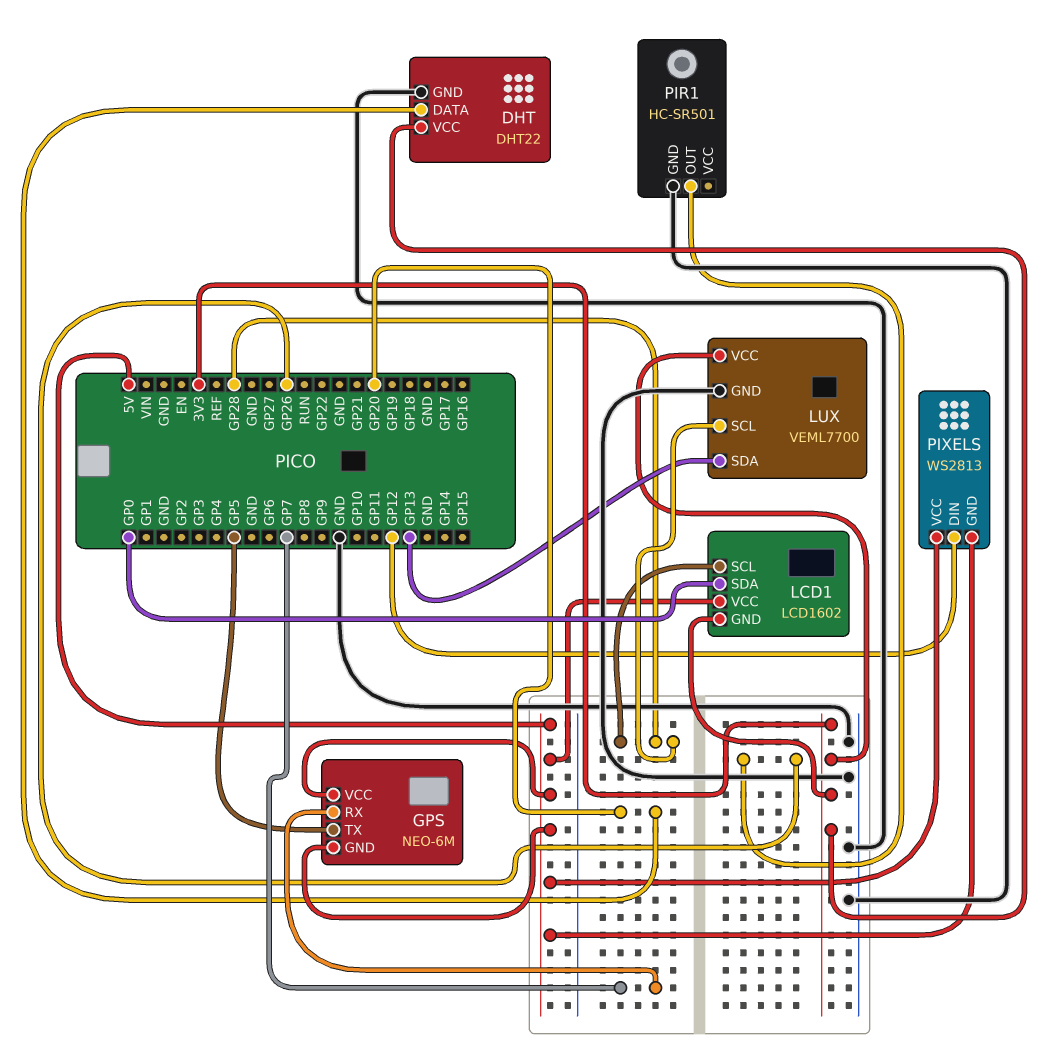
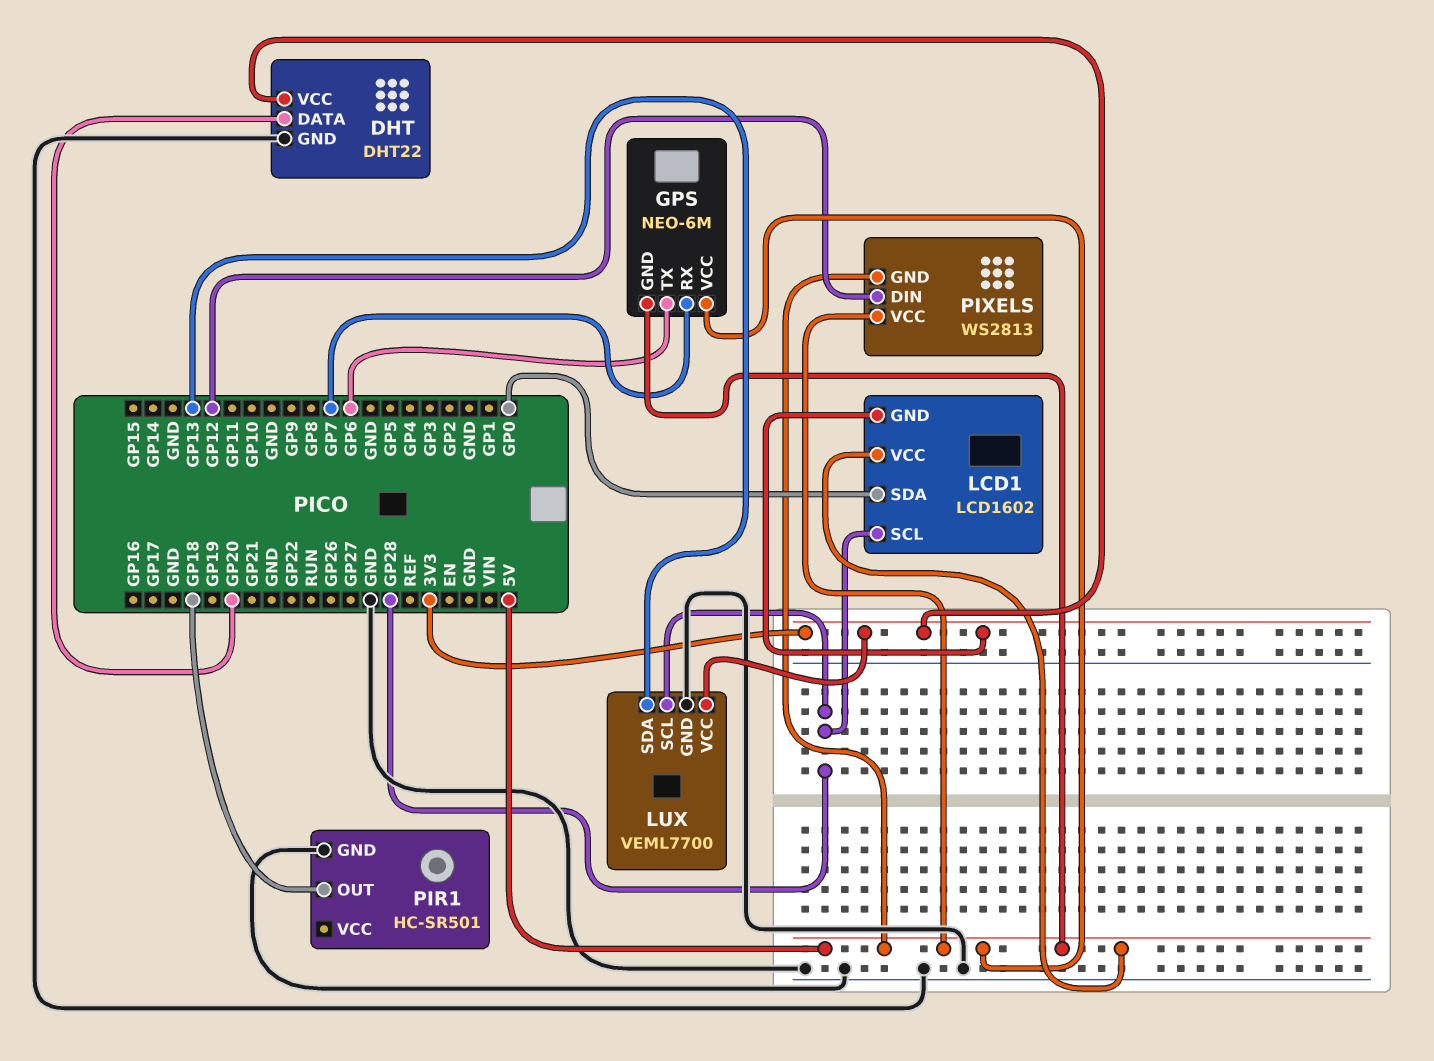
GPS pin TX: GP5 -> GP6
PIR1 pin OUT: GP26 -> GP18

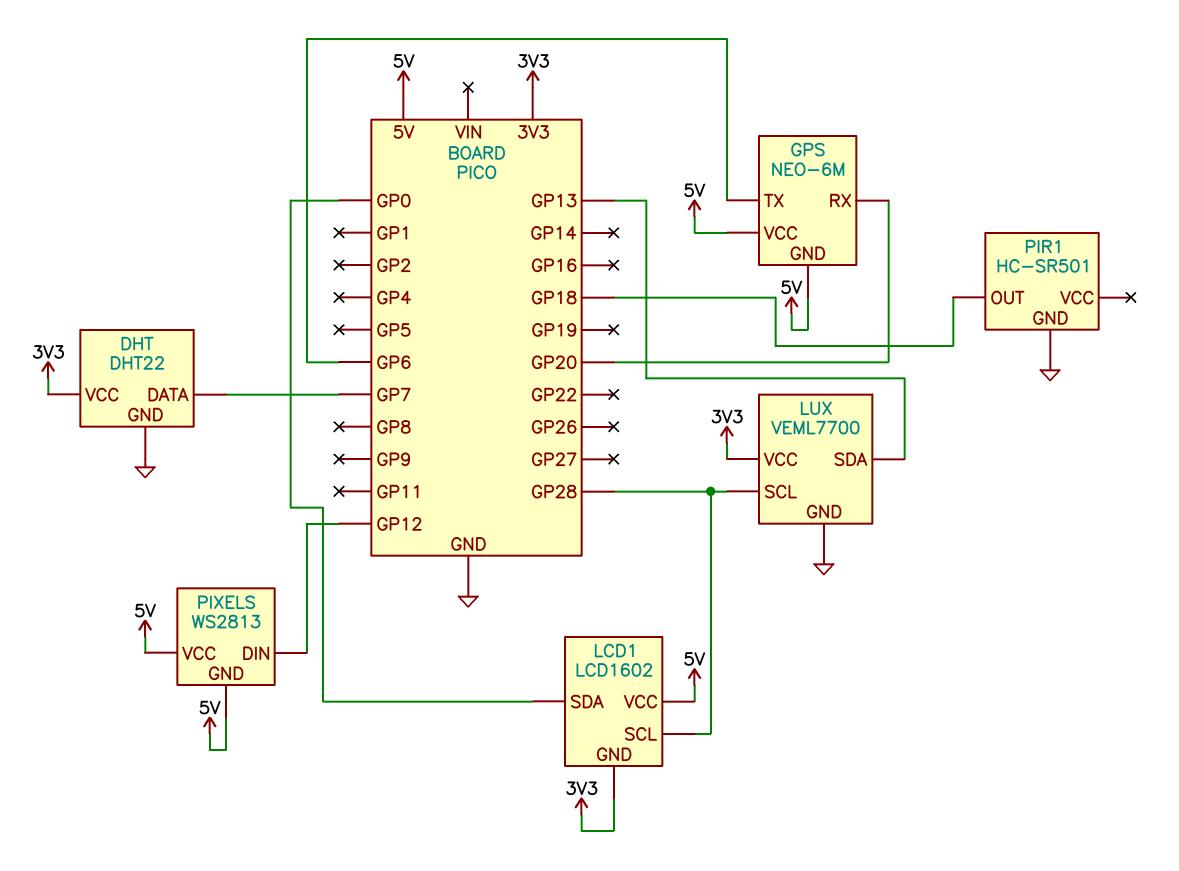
DHT pin DATA: GP20 -> GP7
GPS pin RX: GP7 -> GP20

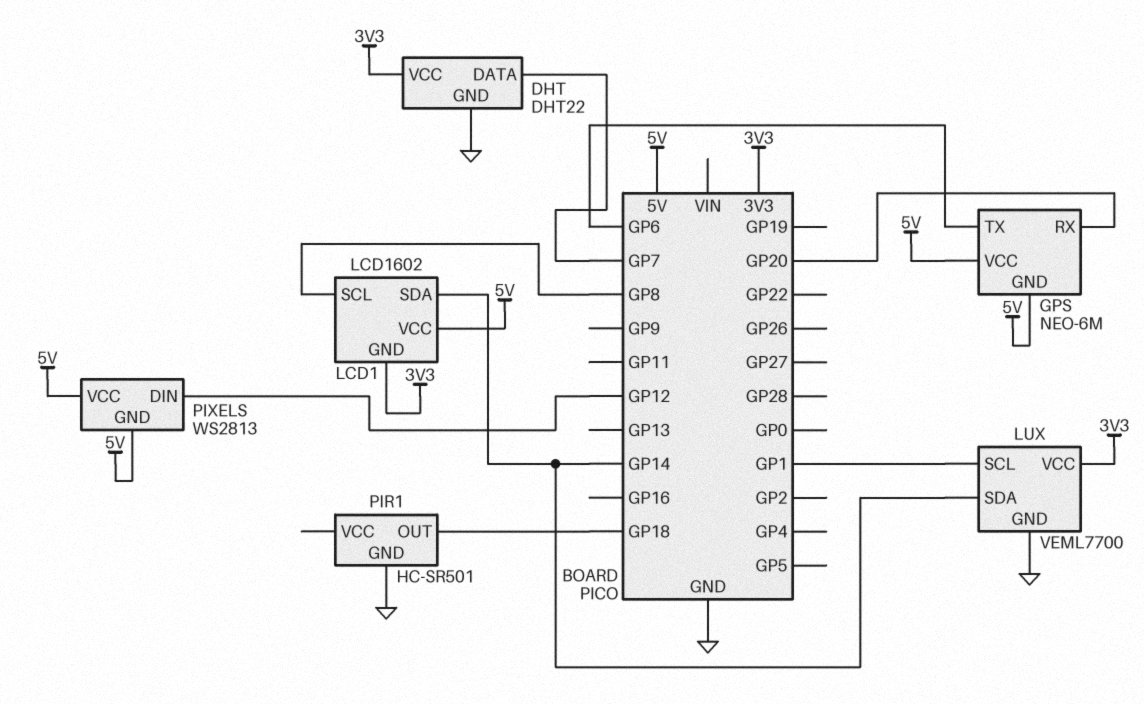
LCD1 pin SCL: GP28 -> GP8
LCD1 pin SDA: GP0 -> GP14
LUX pin SCL: GP28 -> GP1
LUX pin SDA: GP13 -> GP14

